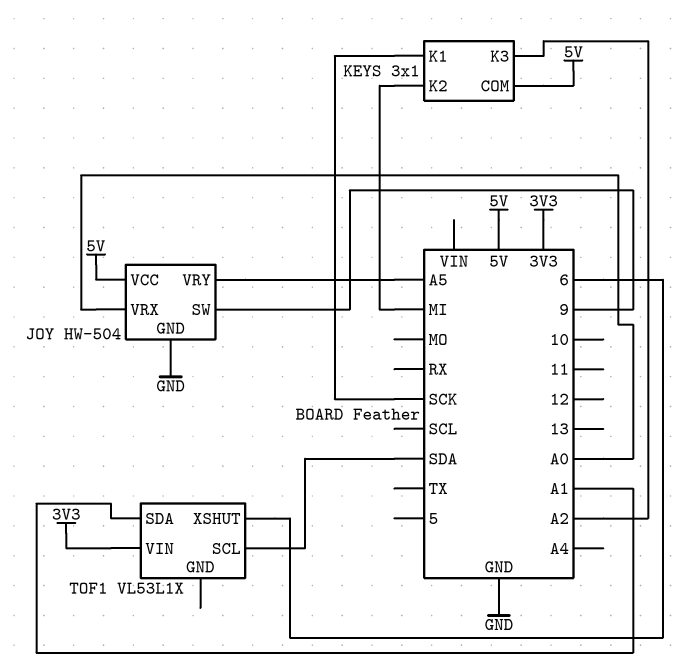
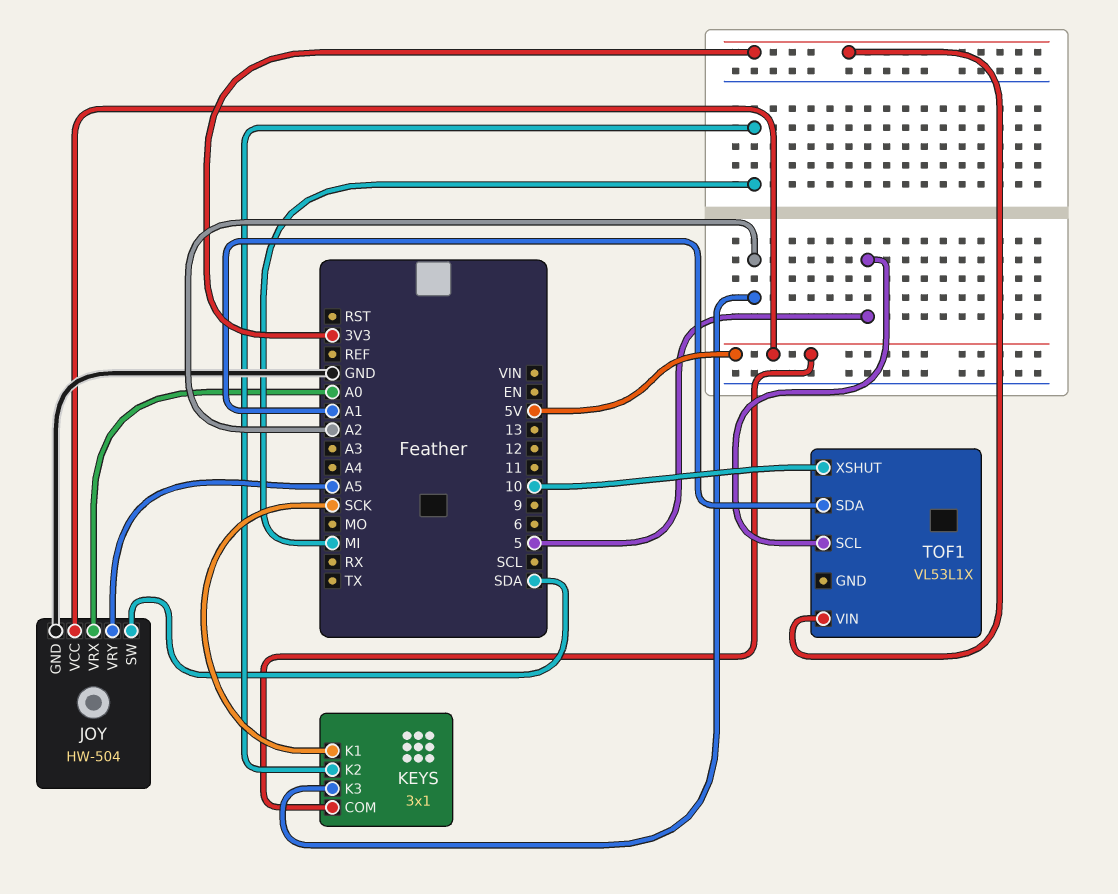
JOY pin SW: 9 -> SDA
TOF1 pin SCL: SDA -> 5
TOF1 pin XSHUT: 6 -> 10

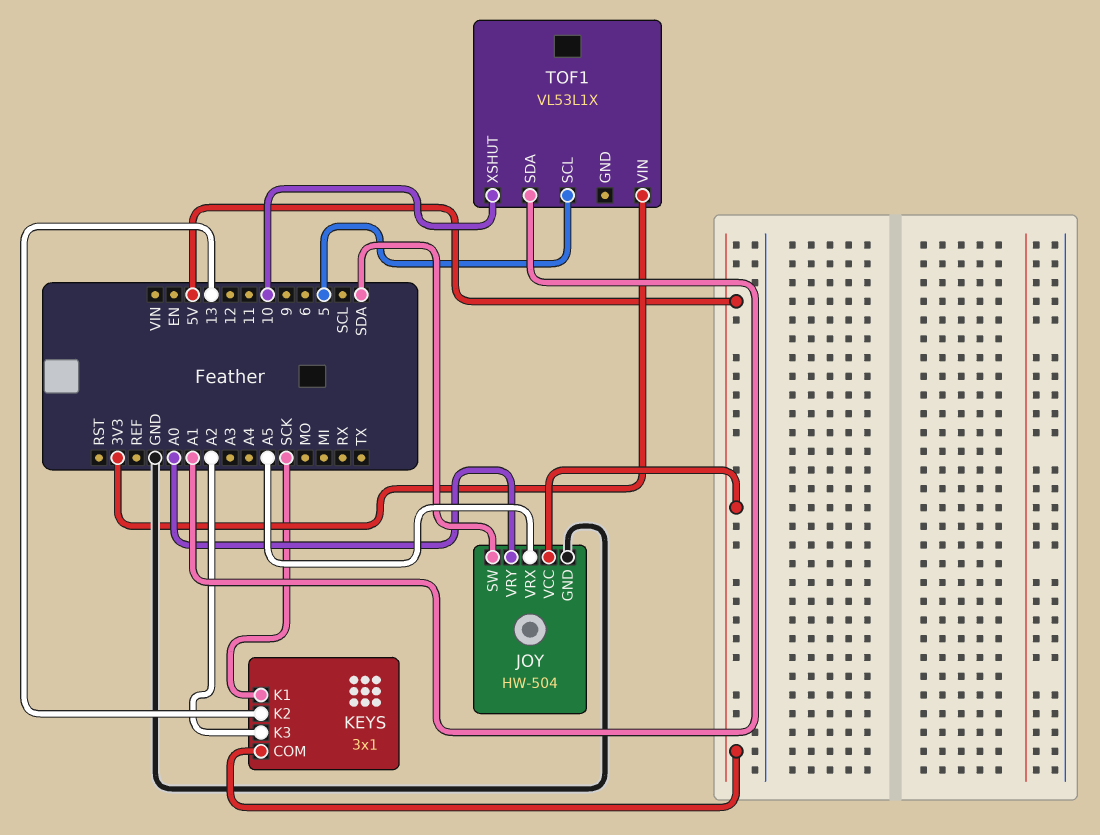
JOY pin VRX: A0 -> A5
JOY pin VRY: A5 -> A0
KEYS pin K2: MI -> 13

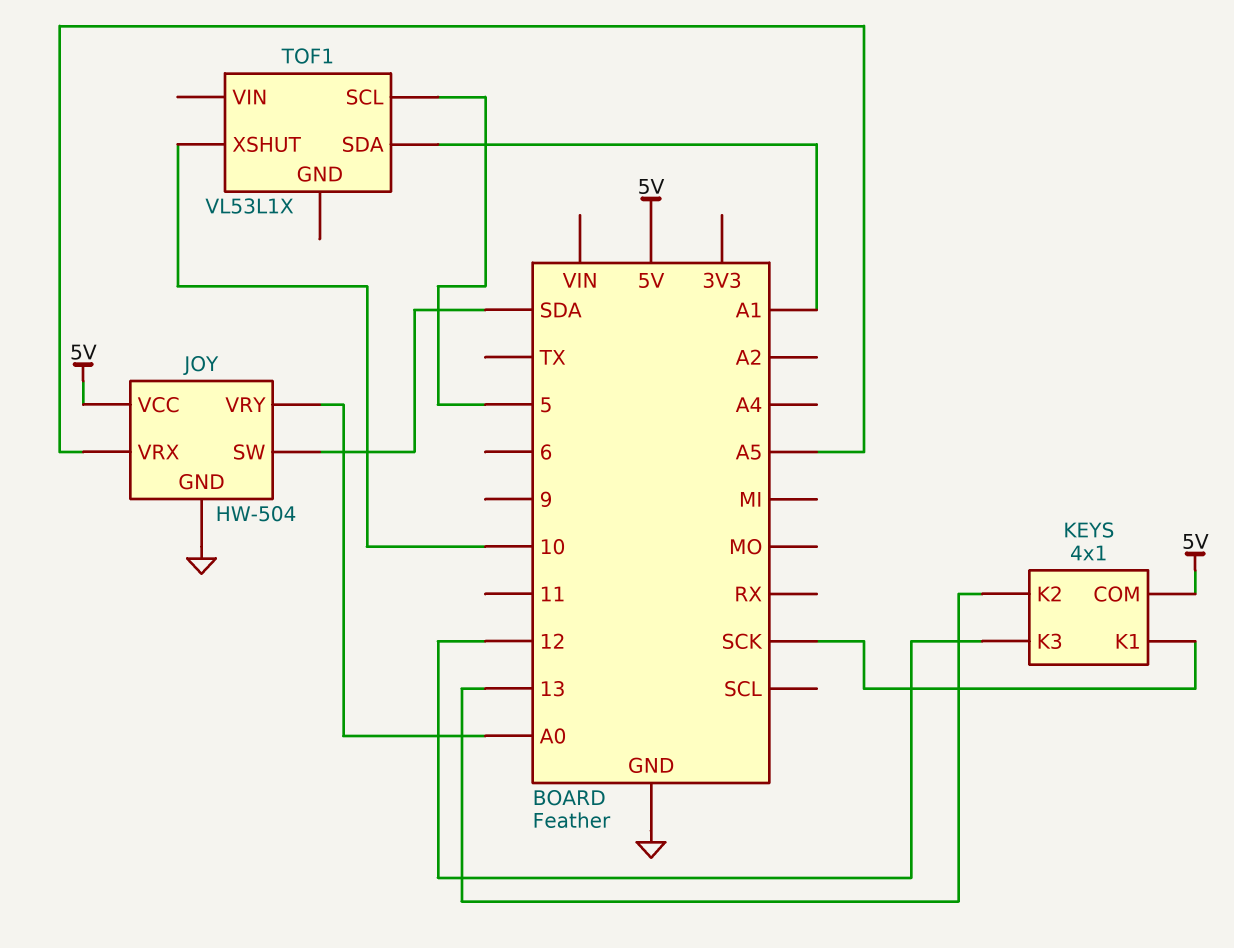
KEYS: 3x1 -> 4x1
KEYS pin K3: A2 -> 12
TOF1 pin VIN: 3V3 -> none

